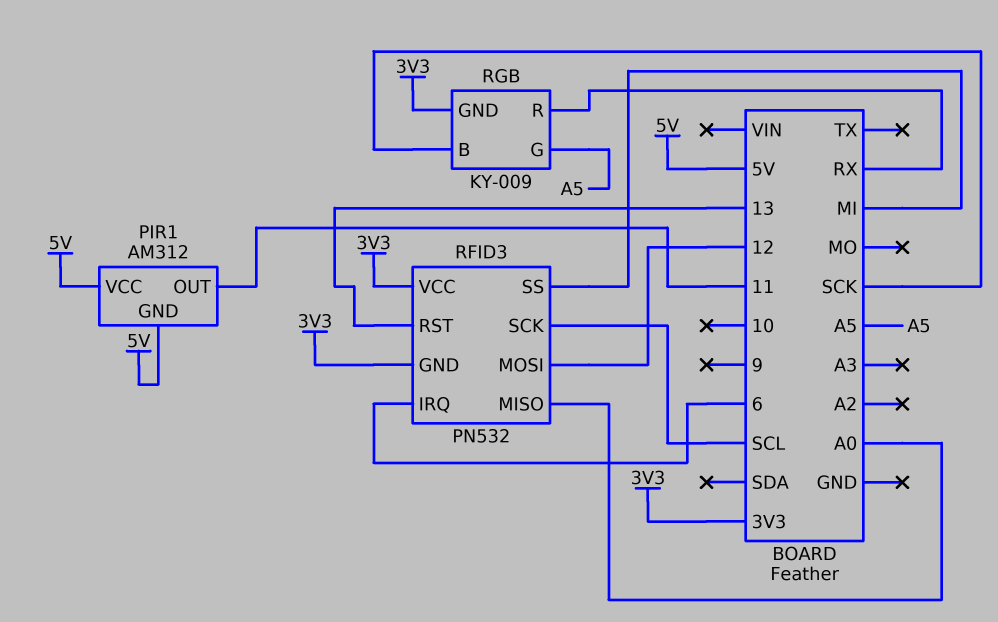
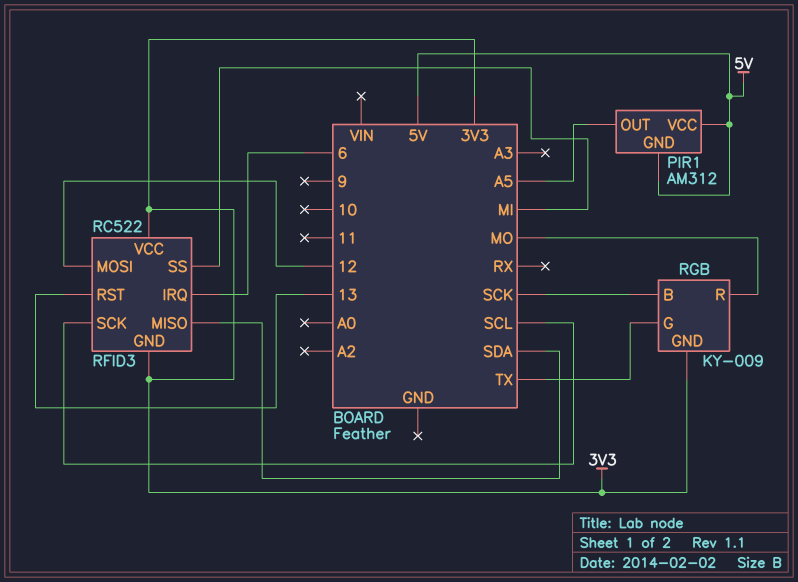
PIR1 pin OUT: 11 -> A5
RFID3: PN532 -> RC522
RFID3 pin MISO: A0 -> SDA
RGB pin G: A5 -> TX
RGB pin R: RX -> MO

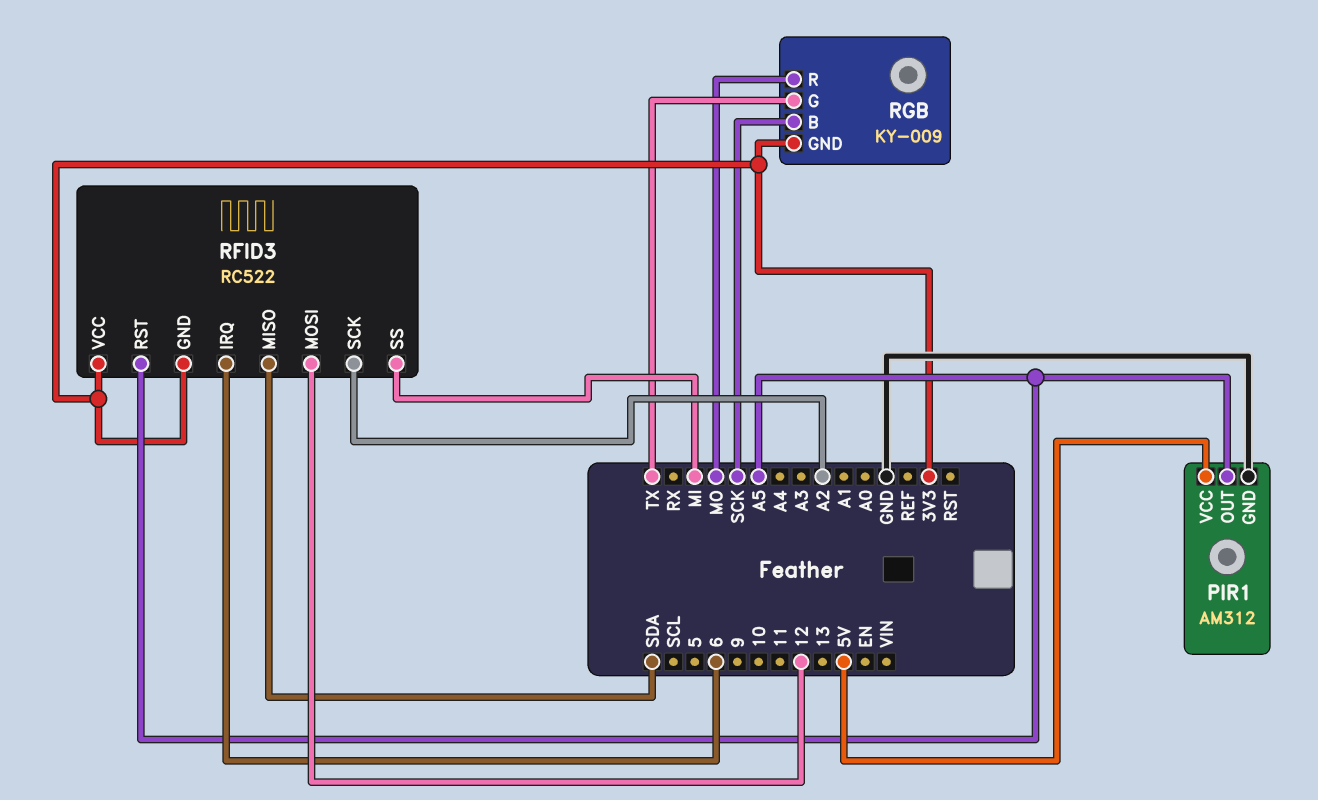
PIR1 pin GND: 5V -> GND
RFID3 pin RST: 13 -> A5
RFID3 pin SCK: SCL -> A2

